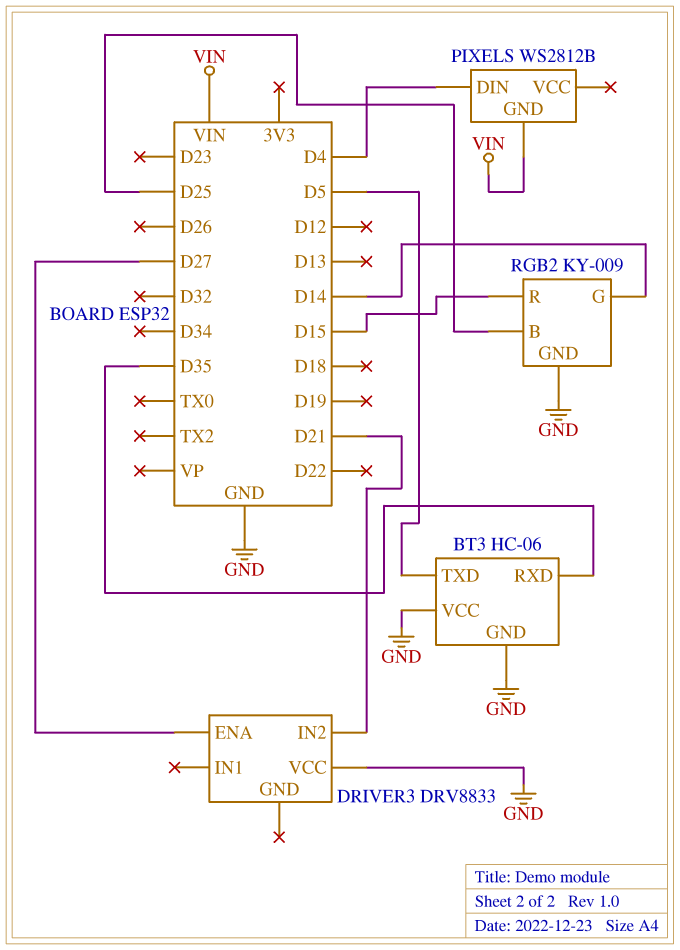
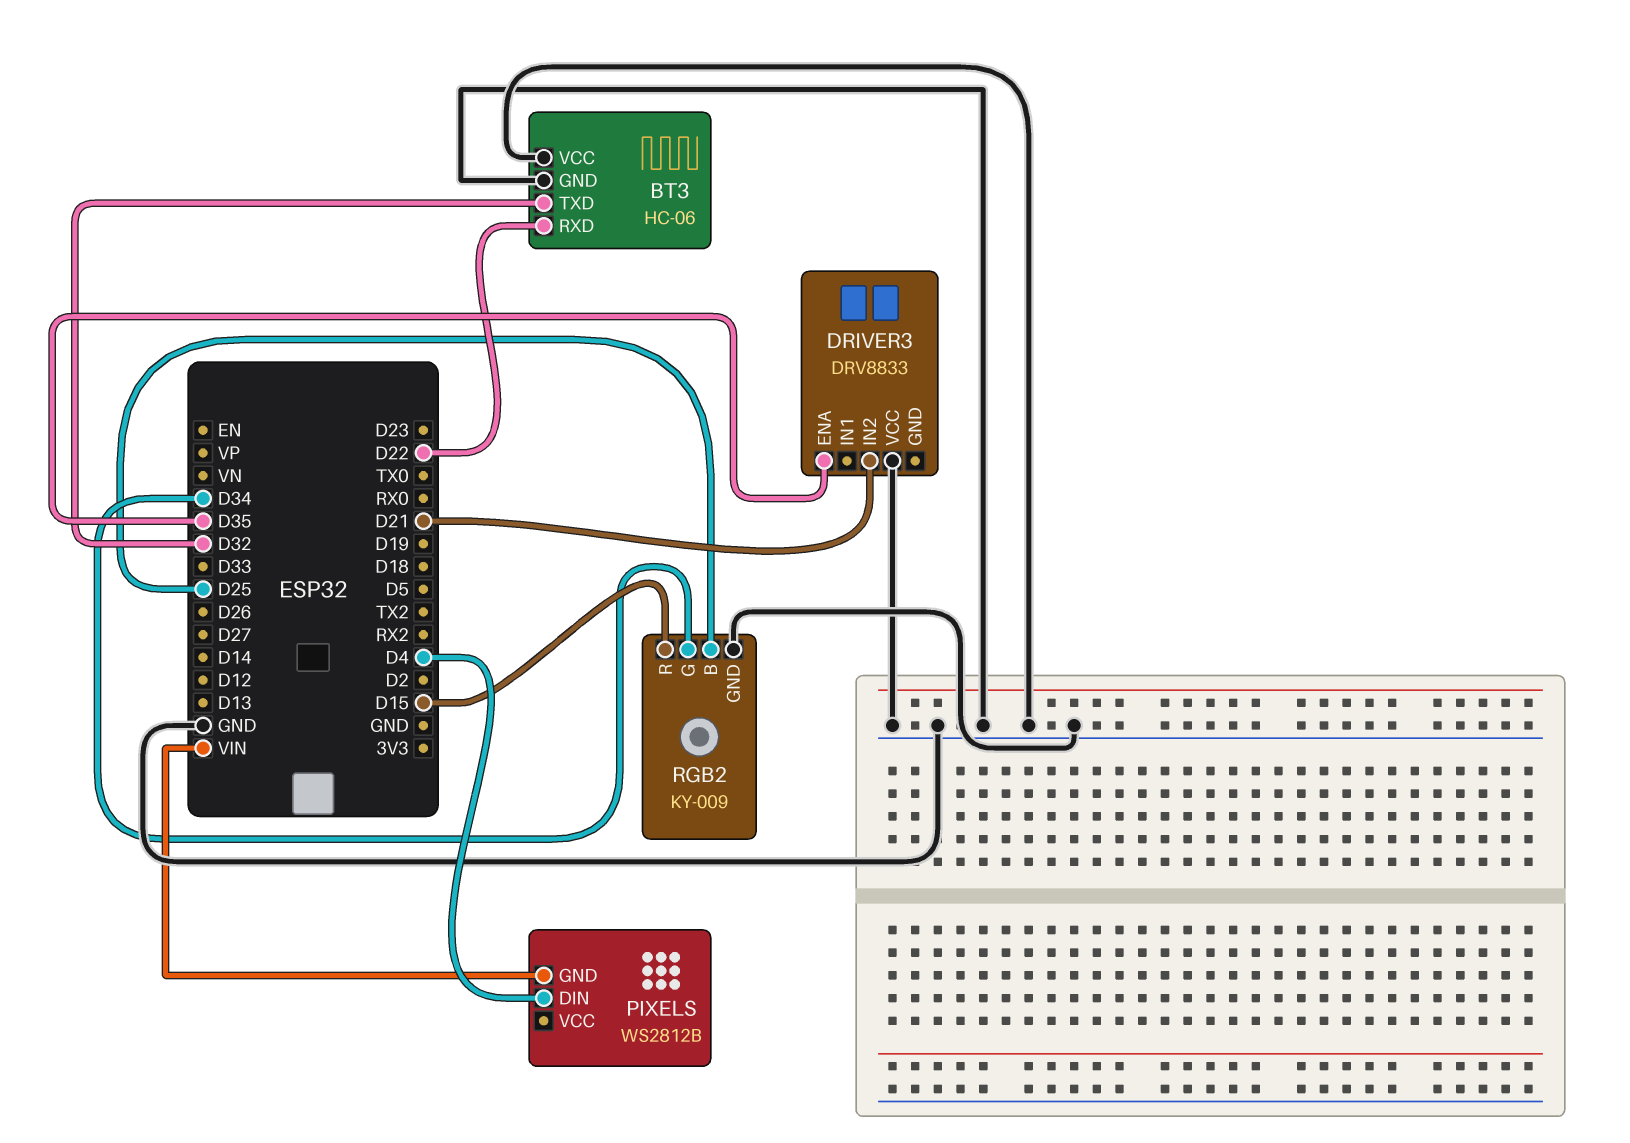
BT3 pin RXD: D35 -> D22
BT3 pin TXD: D5 -> D32
DRIVER3 pin ENA: D27 -> D35
RGB2 pin G: D14 -> D34

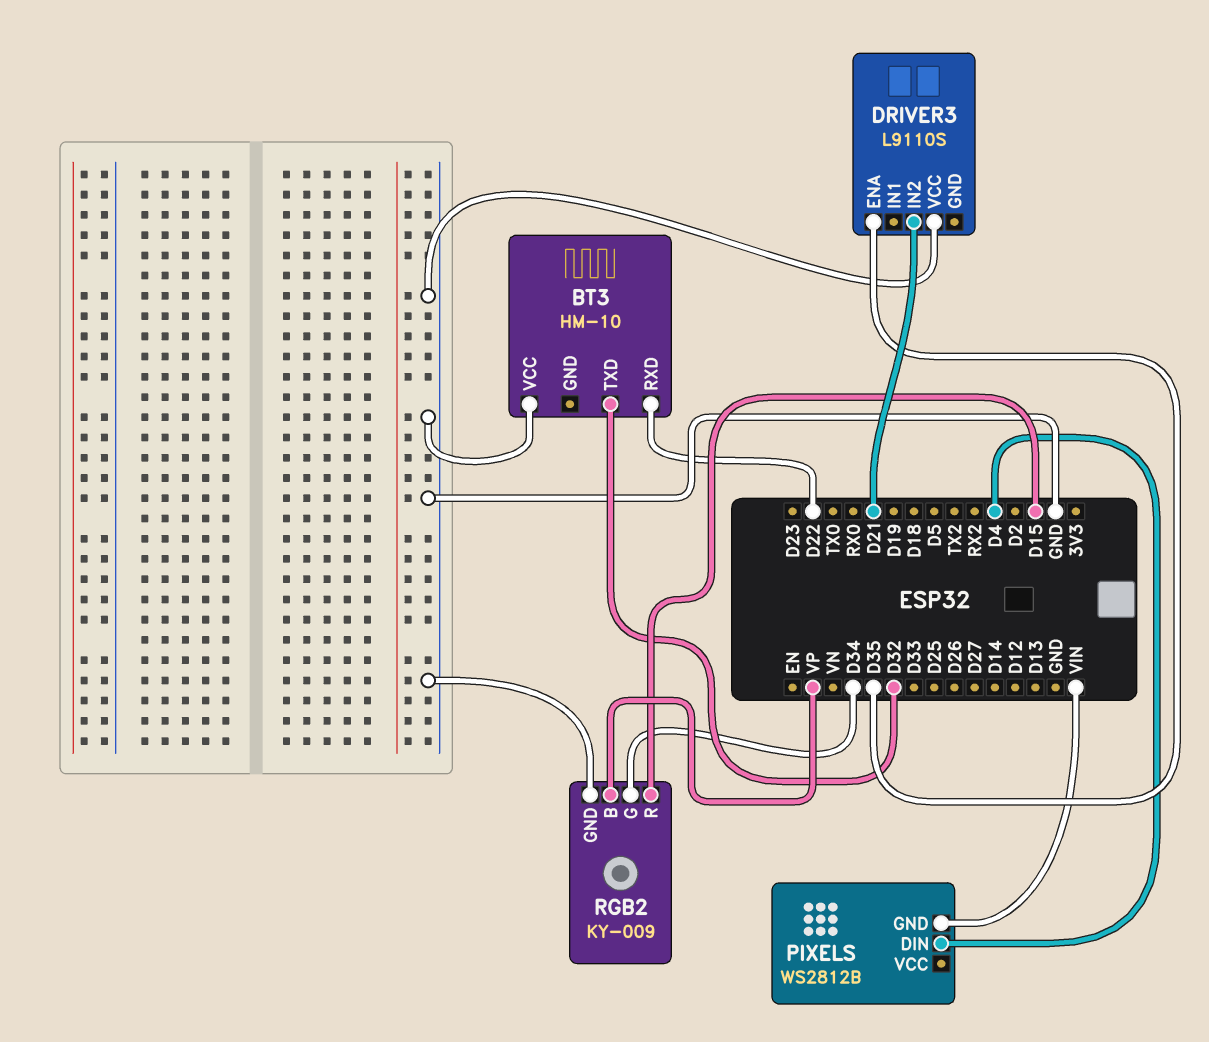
BT3: HC-06 -> HM-10
BT3 pin GND: GND -> none
DRIVER3: DRV8833 -> L9110S
RGB2 pin B: D25 -> VP

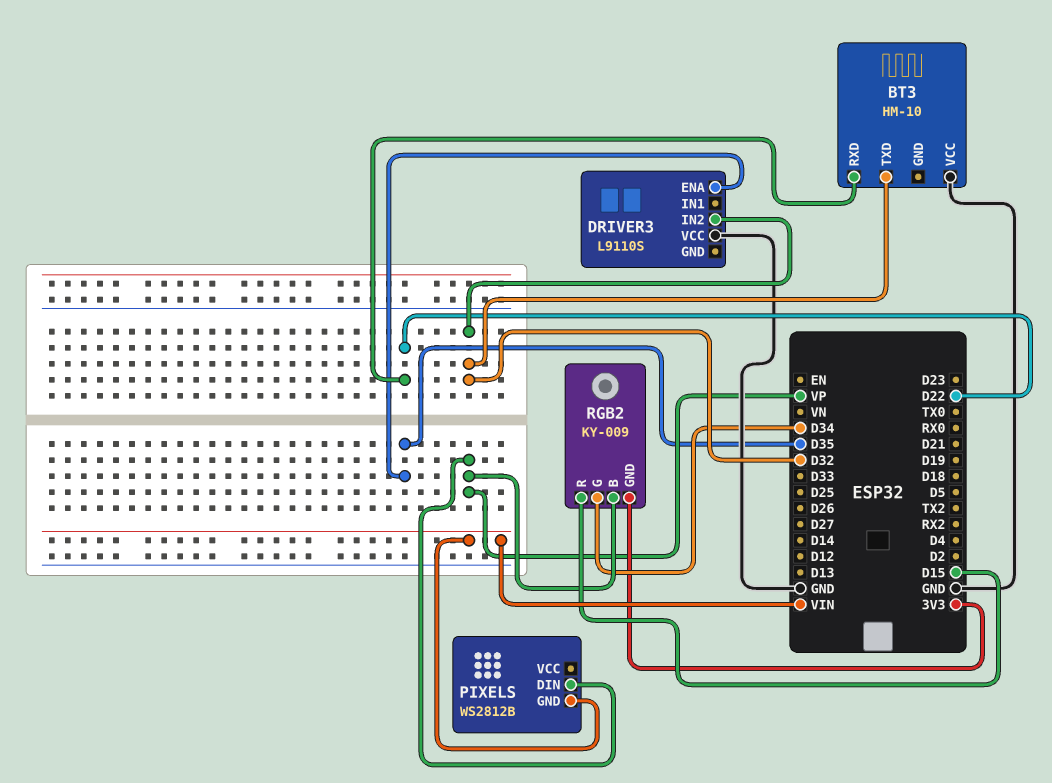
DRIVER3 pin IN2: D21 -> D32
PIXELS pin DIN: D4 -> VP
RGB2 pin GND: GND -> 3V3

